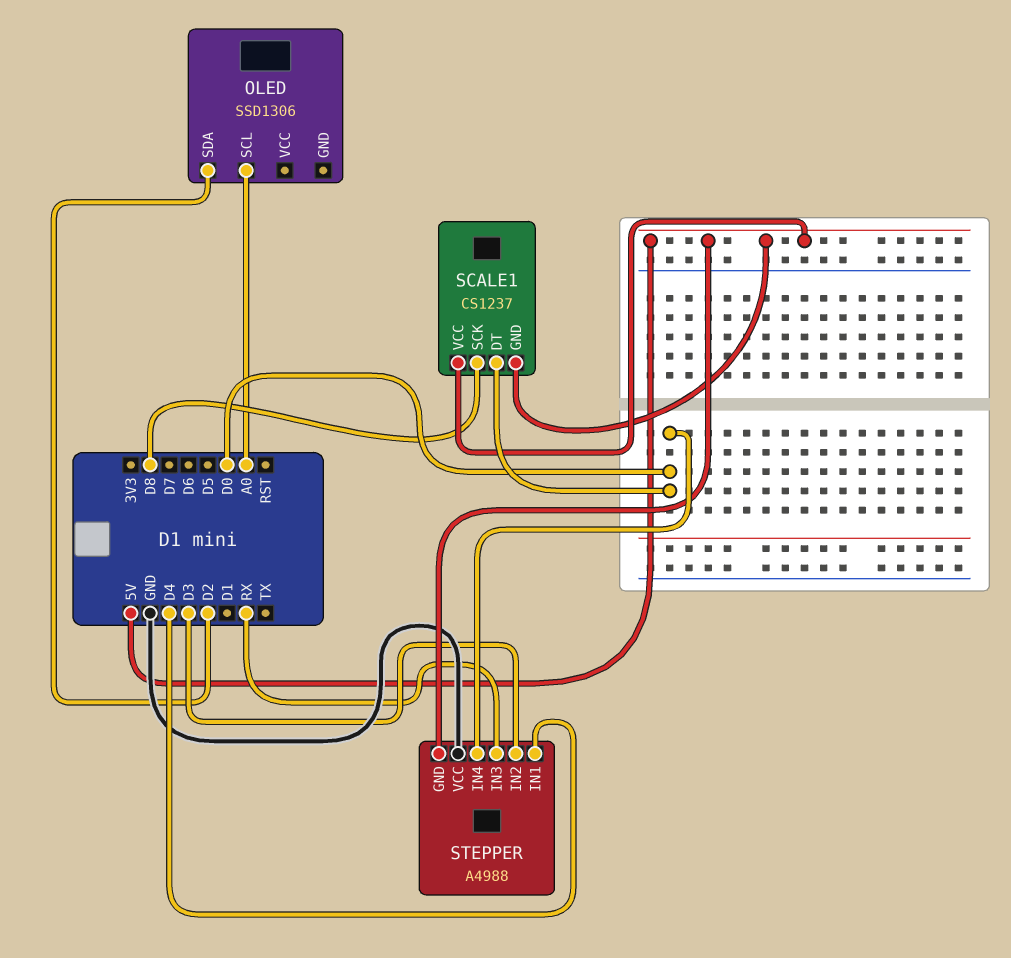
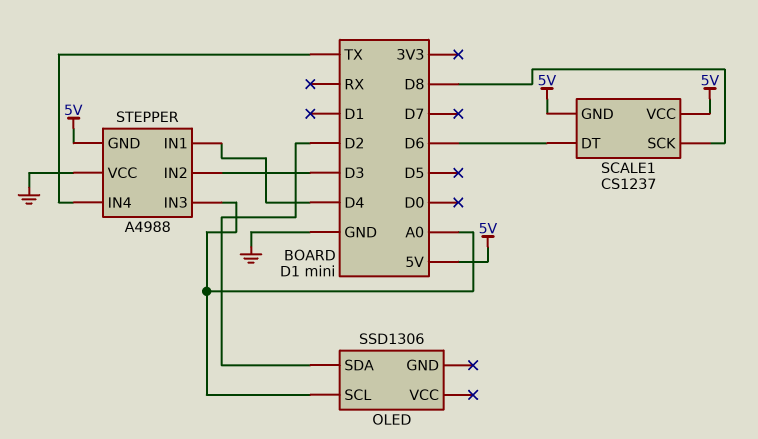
SCALE1 pin DT: D0 -> D6
STEPPER pin IN3: RX -> A0
STEPPER pin IN4: D0 -> TX

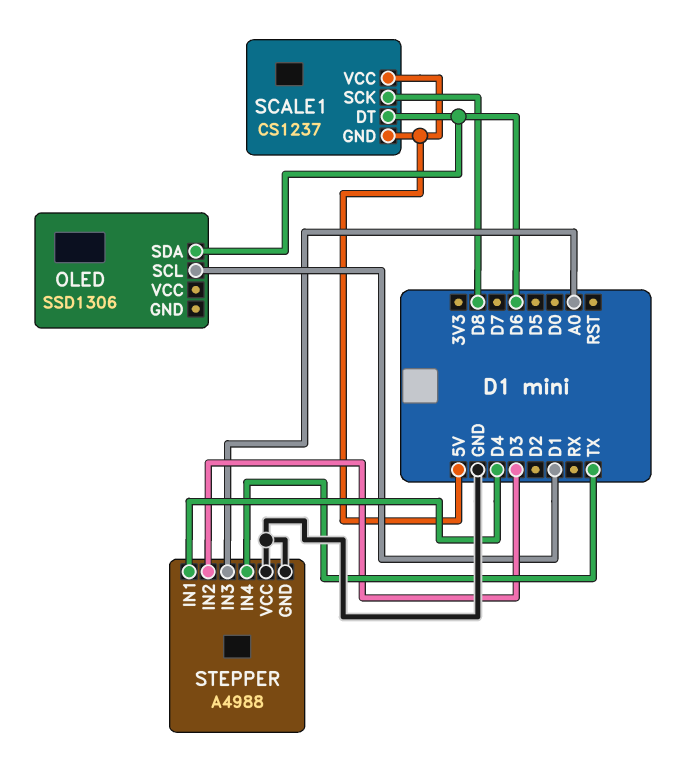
OLED pin SCL: A0 -> D1
OLED pin SDA: D2 -> D6
STEPPER pin GND: 5V -> GND

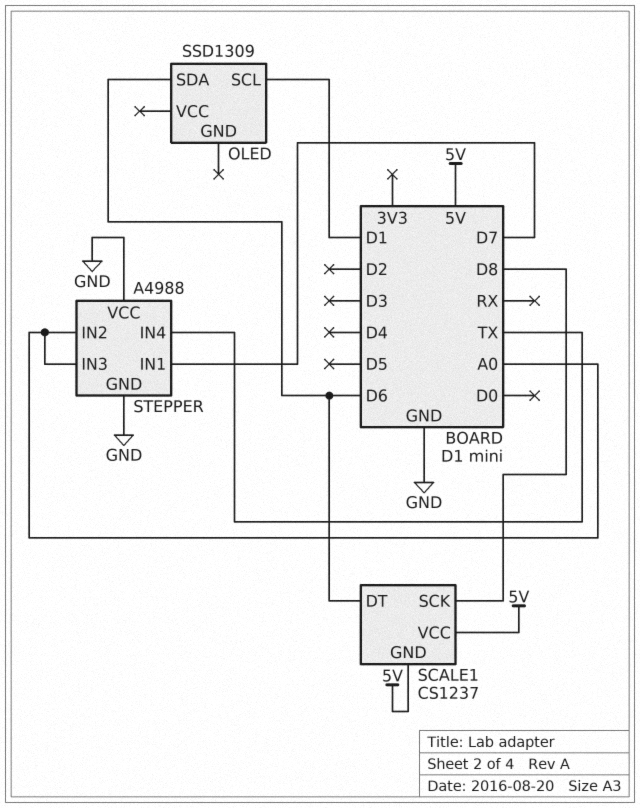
OLED: SSD1306 -> SSD1309
STEPPER pin IN1: D4 -> D7
STEPPER pin IN2: D3 -> A0

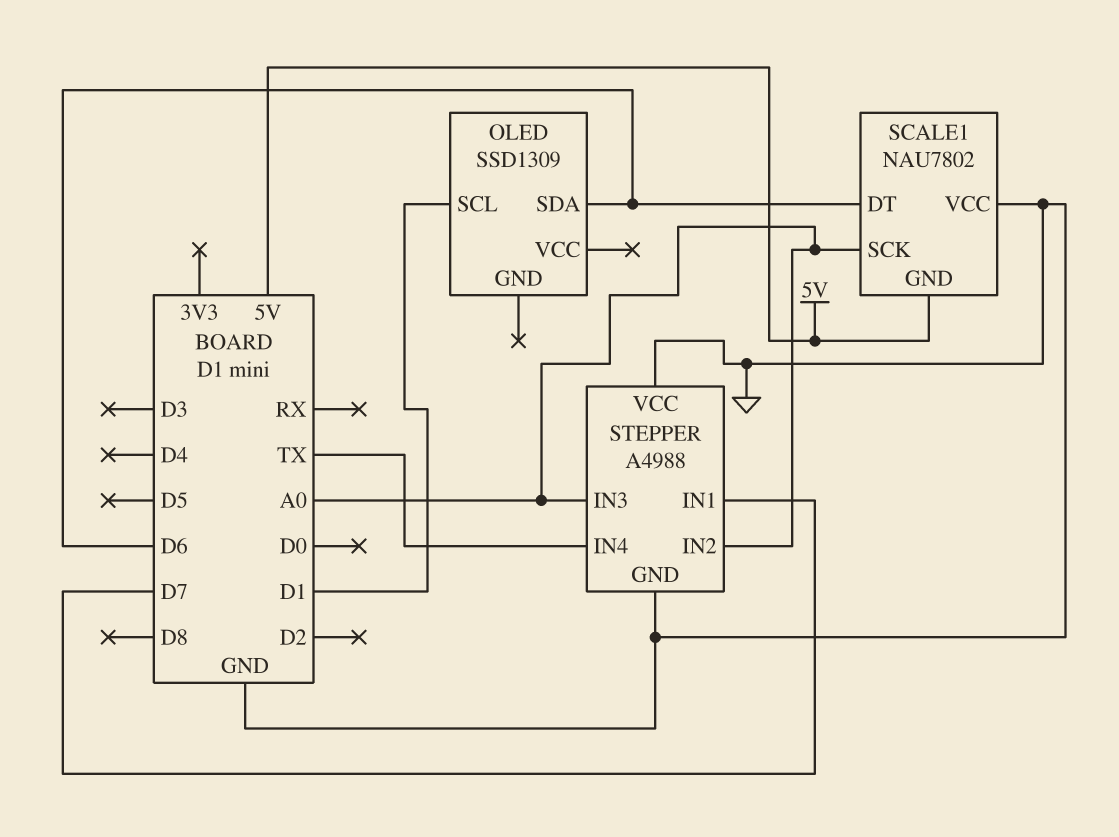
SCALE1: CS1237 -> NAU7802
SCALE1 pin SCK: D8 -> A0
SCALE1 pin VCC: 5V -> GND

